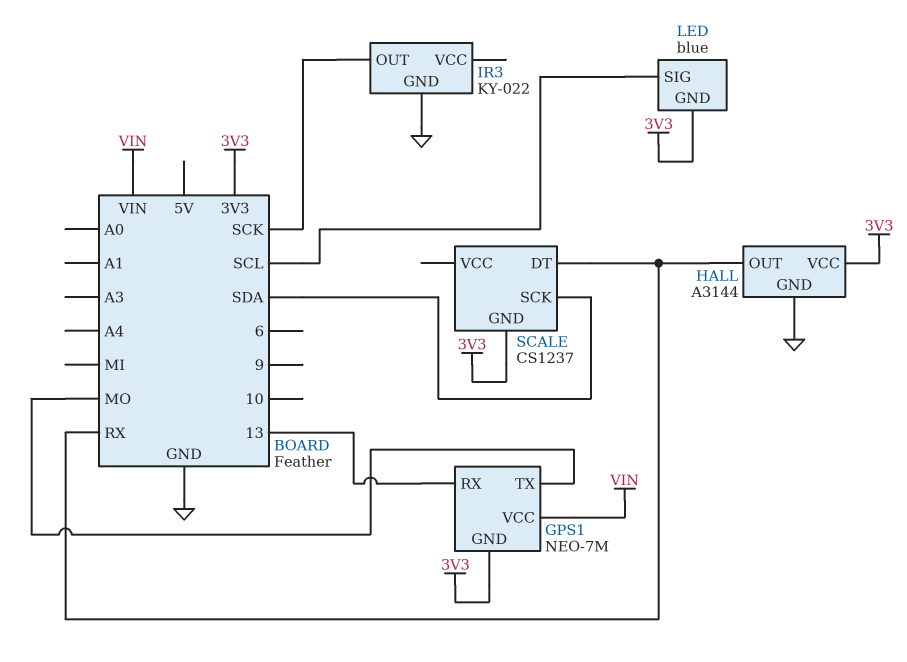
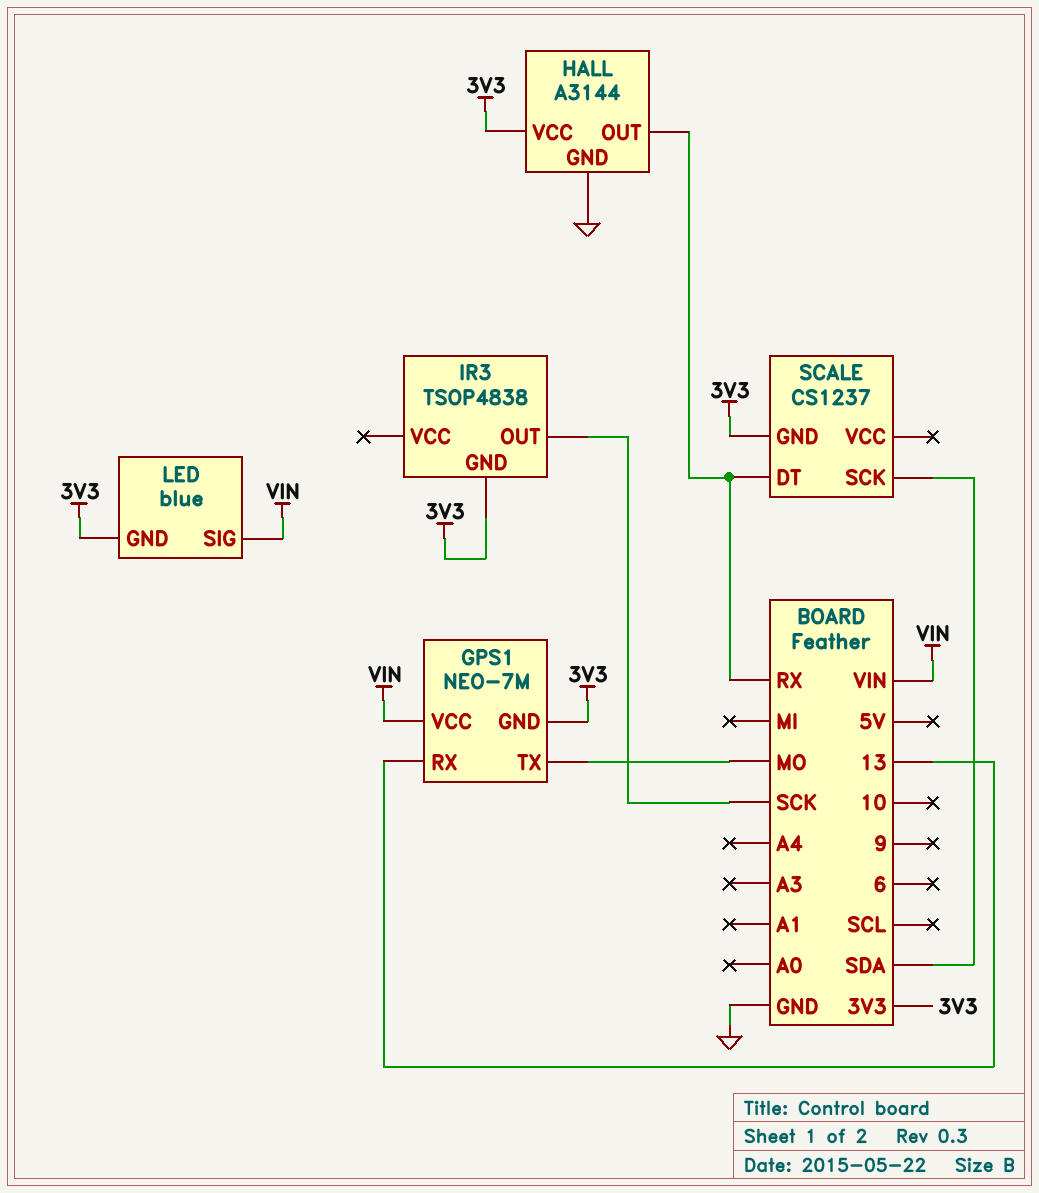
IR3: KY-022 -> TSOP4838
IR3 pin GND: GND -> 3V3
LED pin SIG: SCL -> VIN

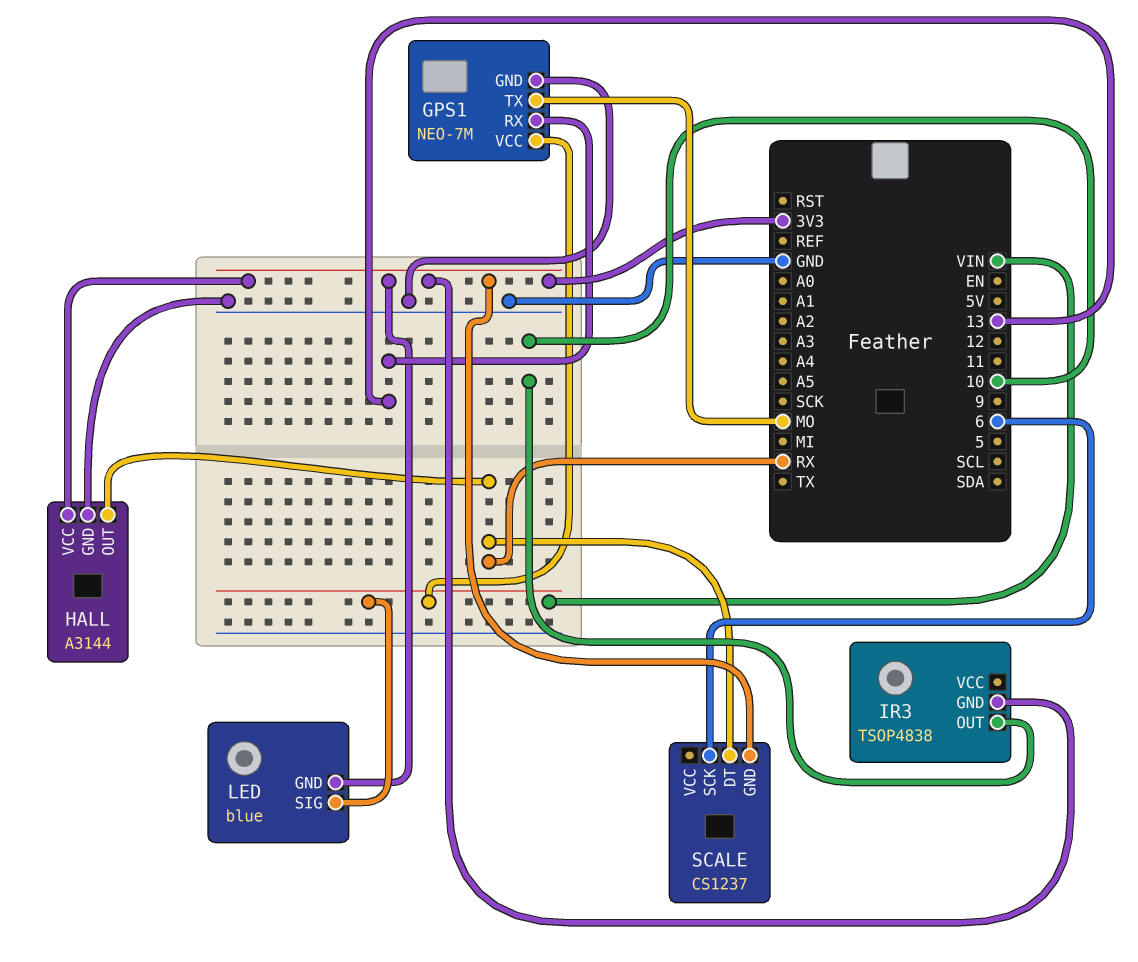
GPS1 pin GND: 3V3 -> GND
IR3 pin OUT: SCK -> 10
SCALE pin SCK: SDA -> 6

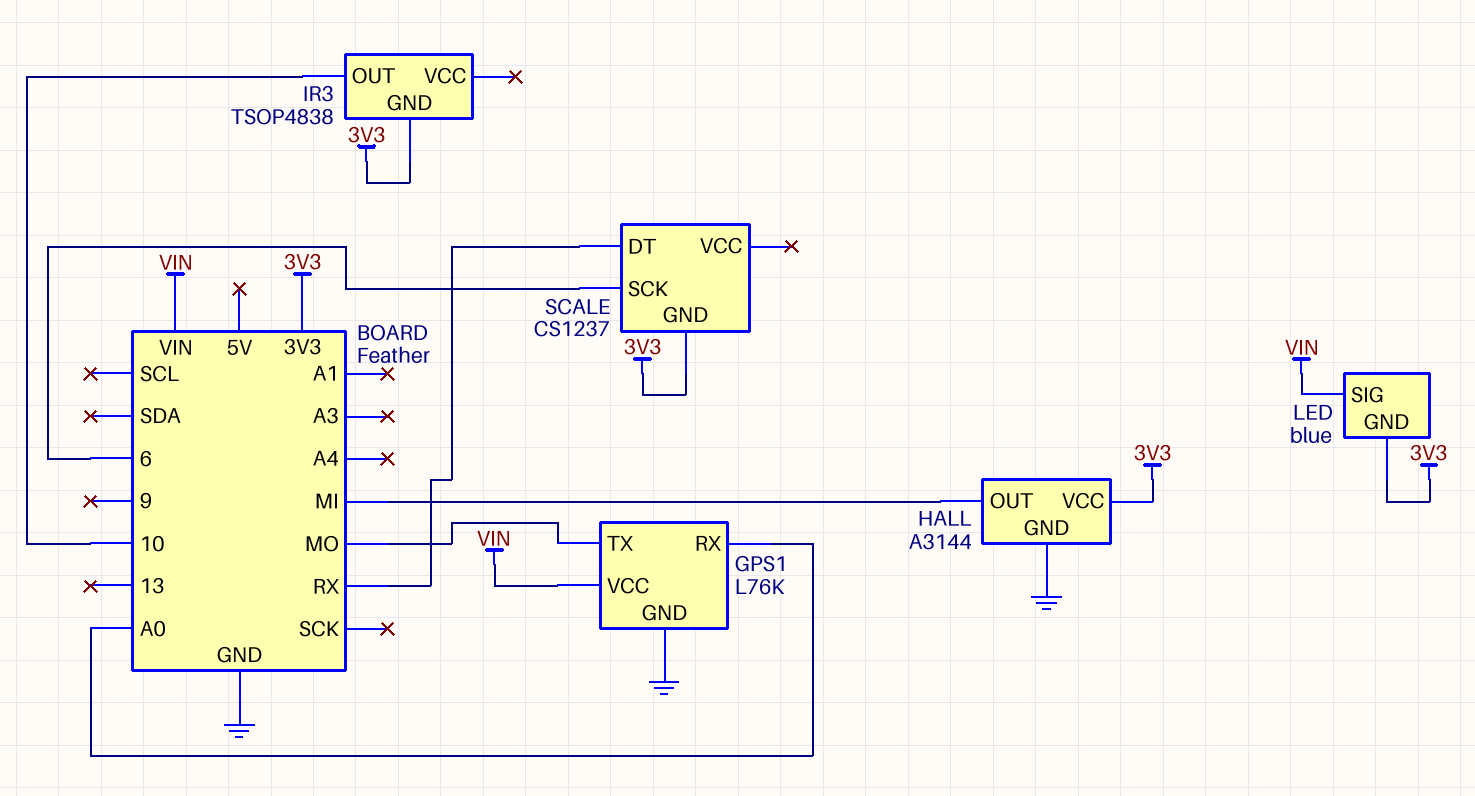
GPS1: NEO-7M -> L76K
GPS1 pin RX: 13 -> A0
HALL pin OUT: RX -> MI

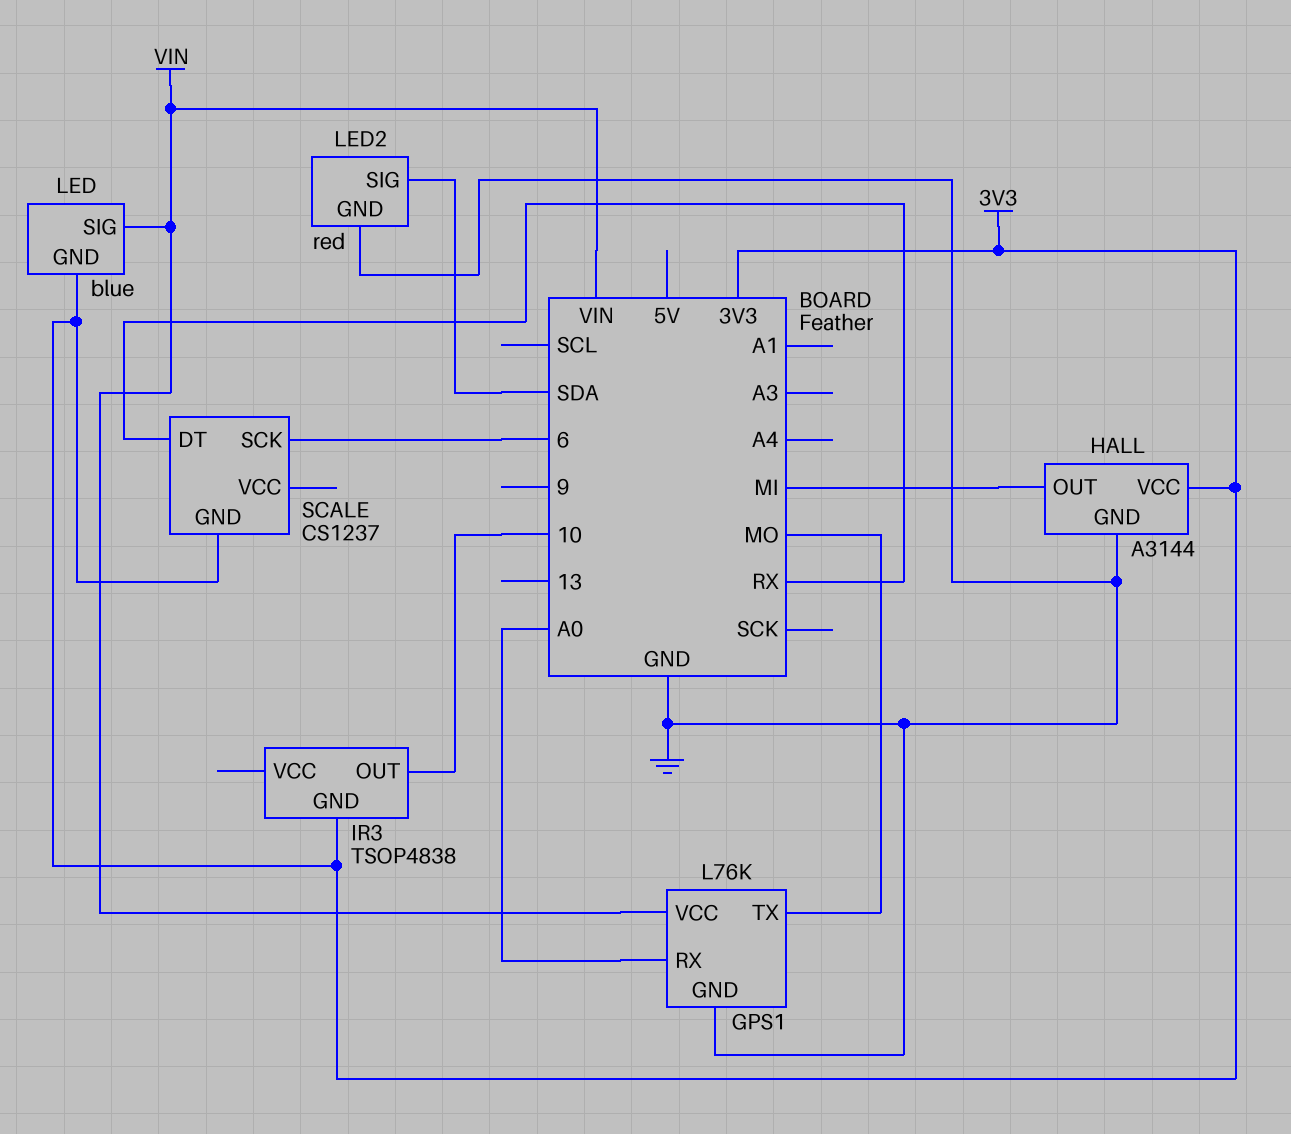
LED2: none -> red
LED2 pin GND: none -> GND
LED2 pin SIG: none -> SDA

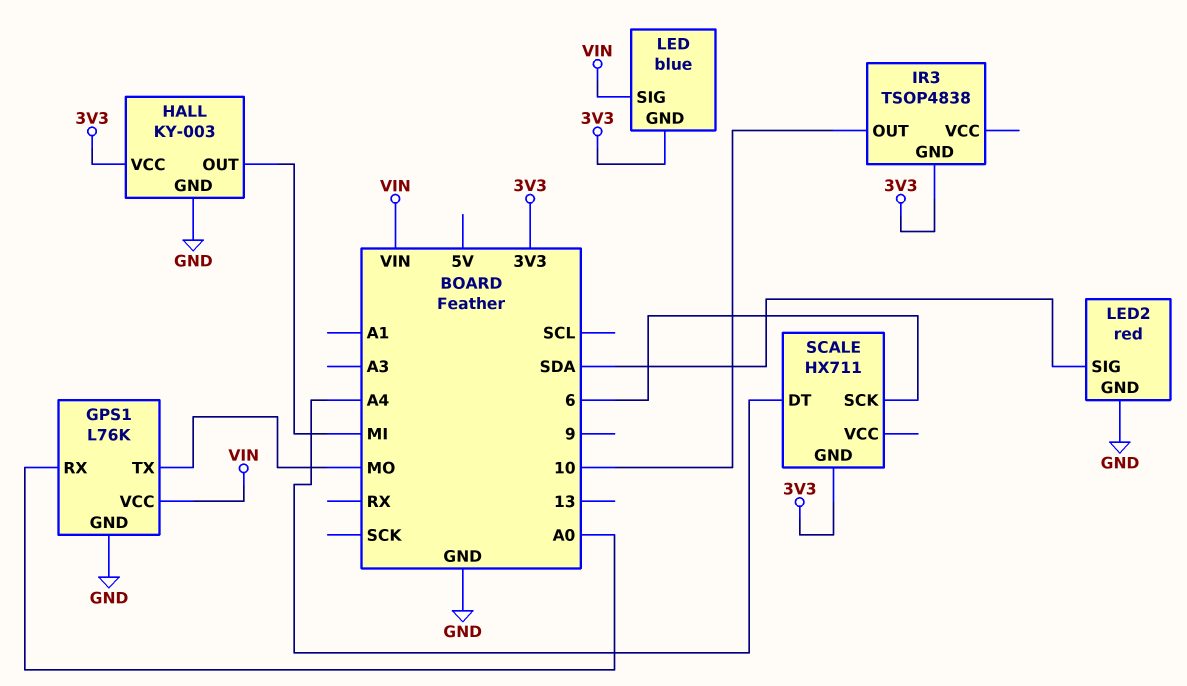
HALL: A3144 -> KY-003
SCALE: CS1237 -> HX711
SCALE pin DT: RX -> A4

